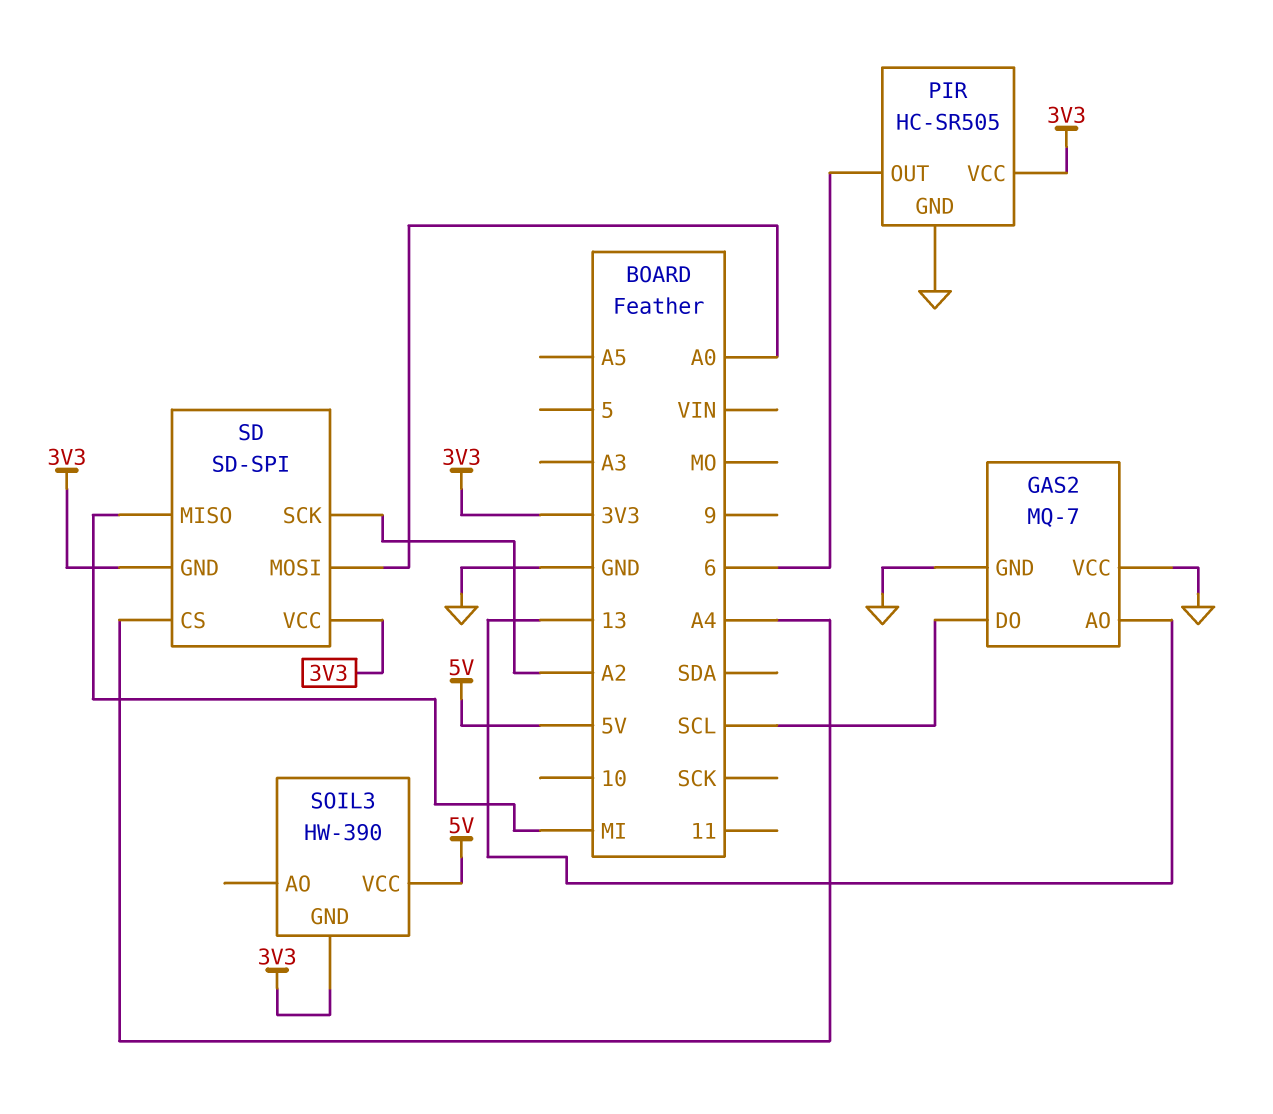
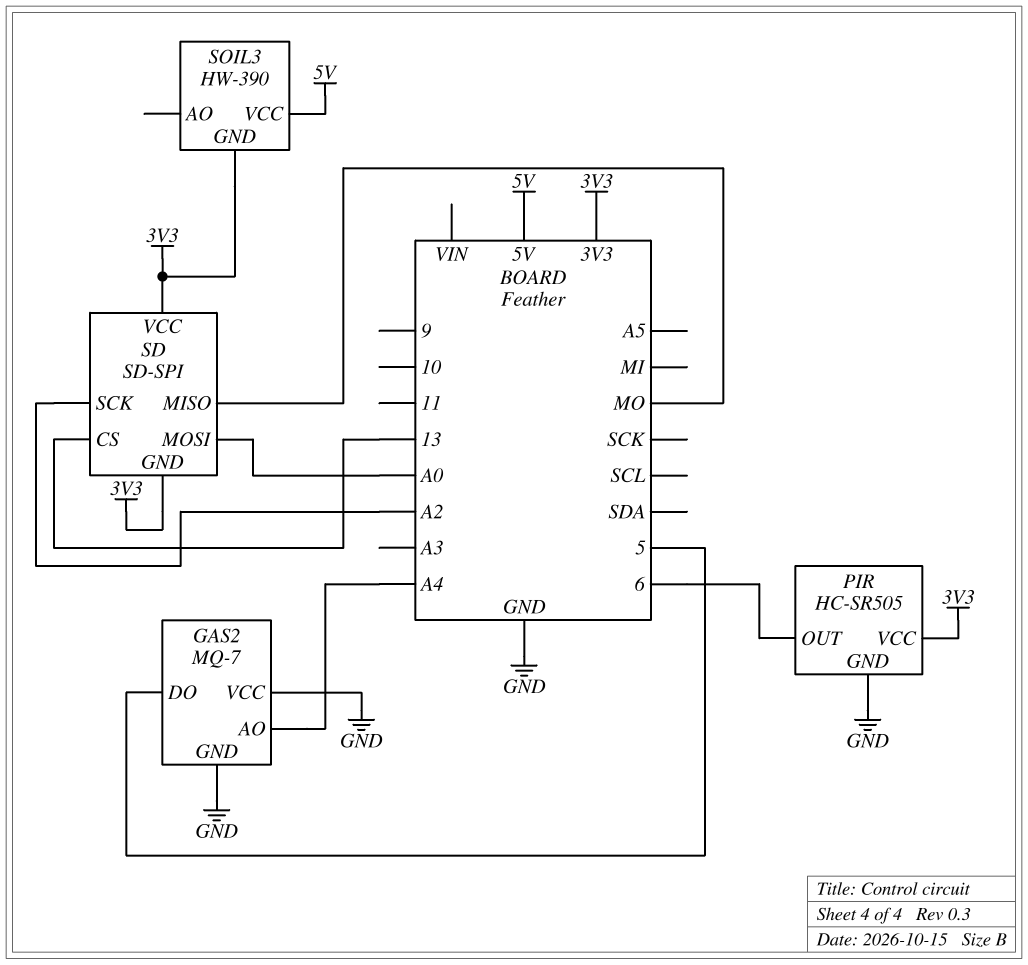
GAS2 pin AO: 13 -> A4
GAS2 pin DO: SCL -> 5
SD pin CS: A4 -> 13
SD pin MISO: MI -> MO

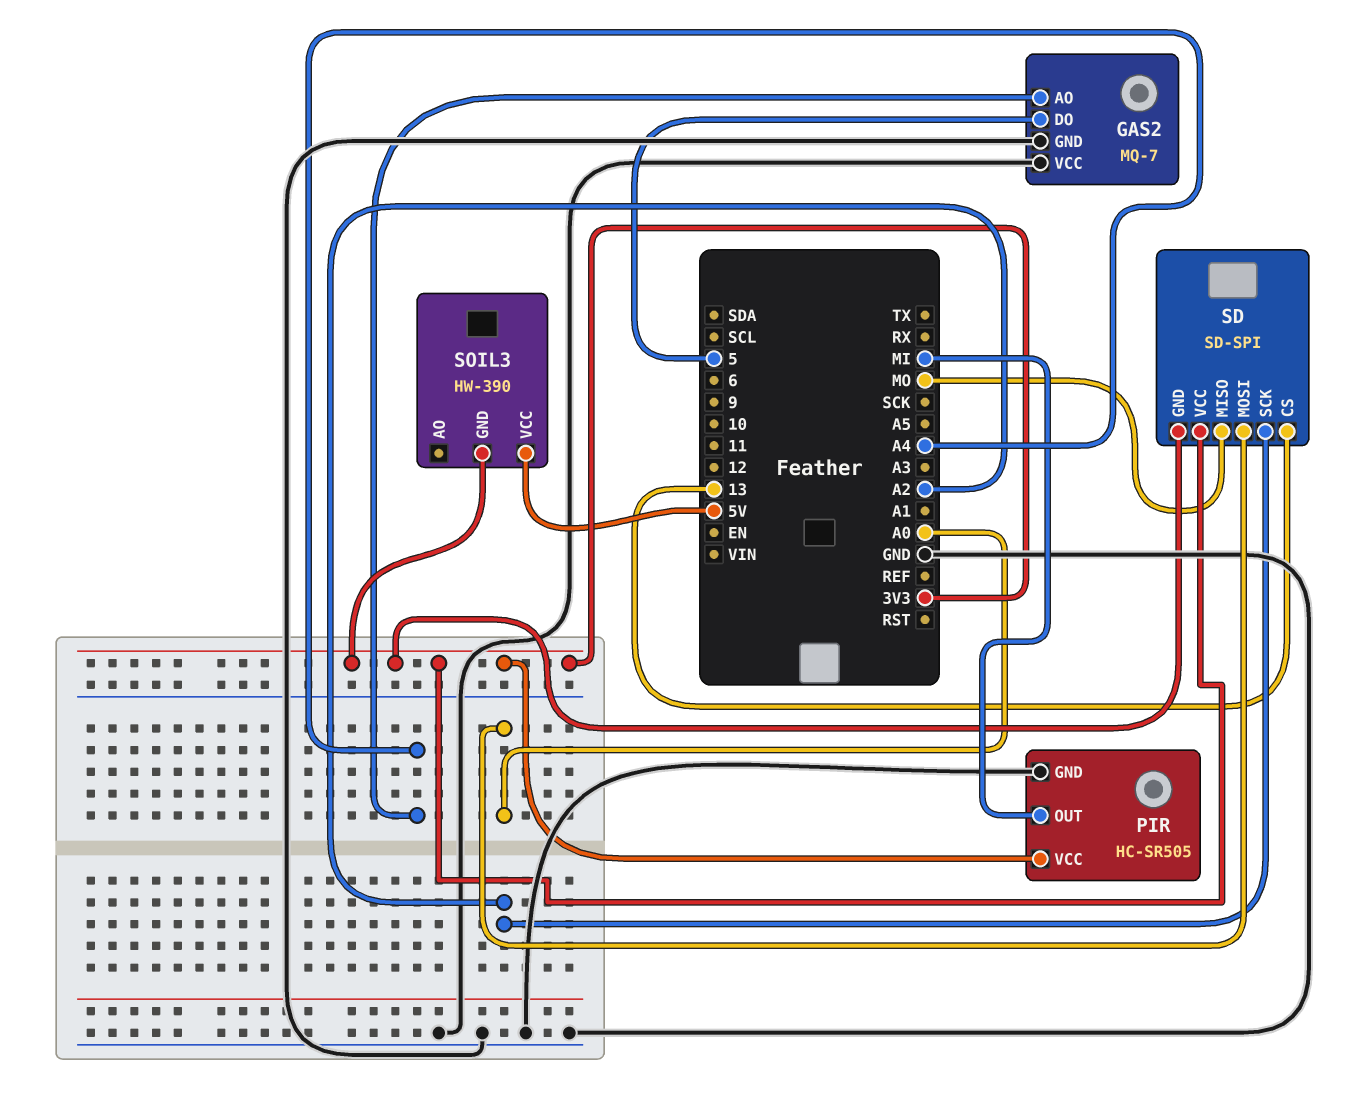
PIR pin OUT: 6 -> MI

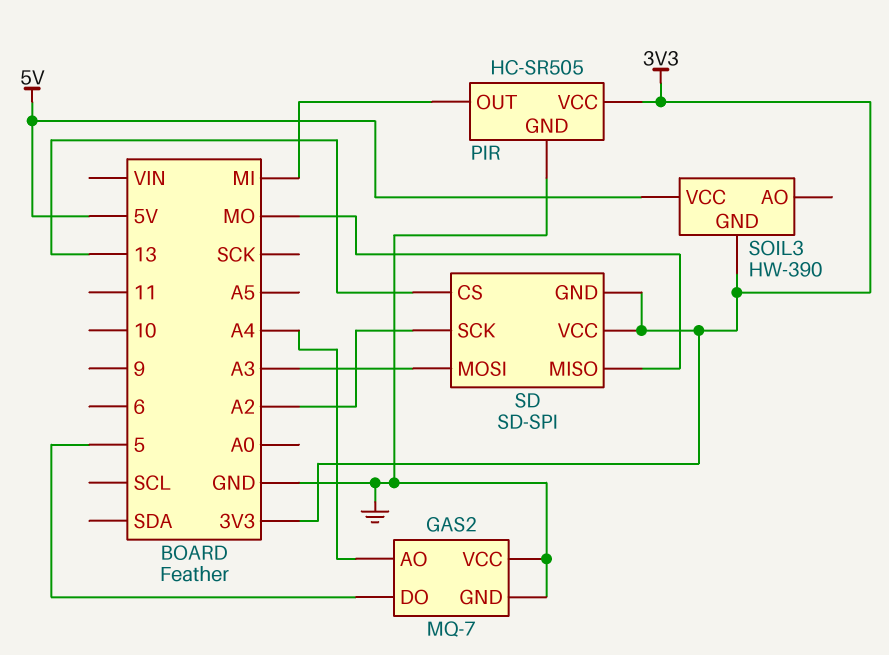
SD pin MOSI: A0 -> A3

